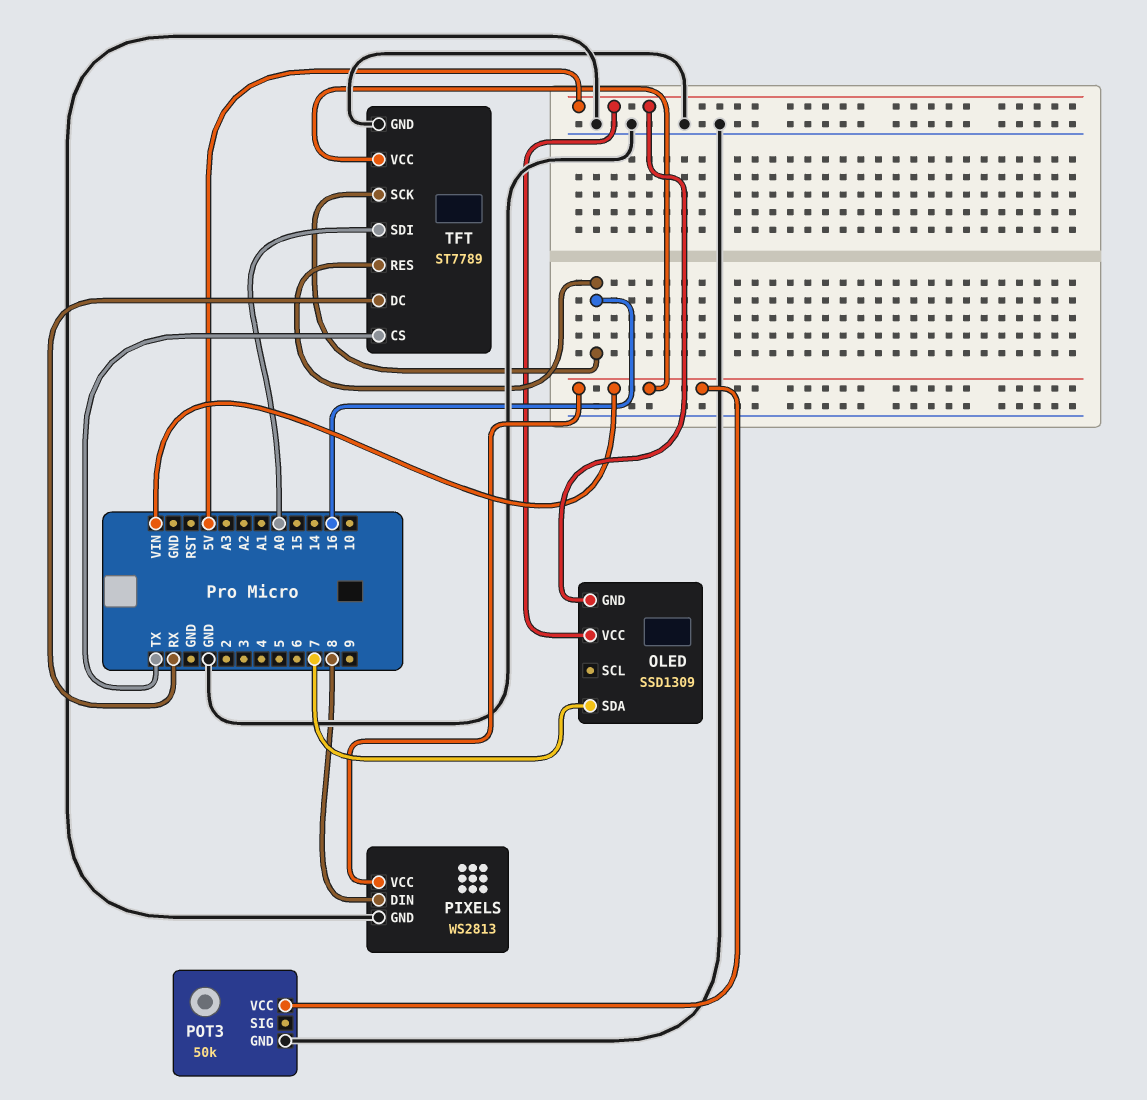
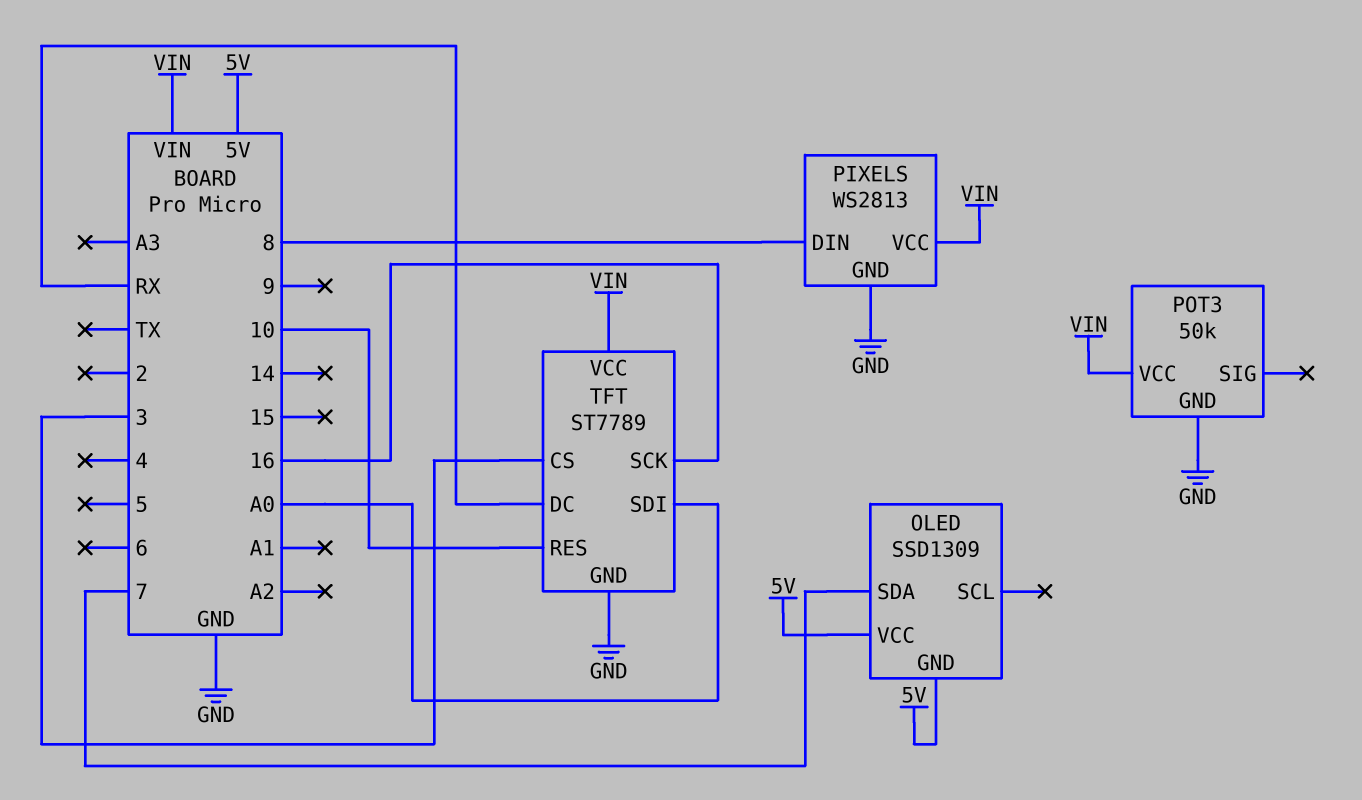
TFT pin CS: TX -> 3
TFT pin RES: 16 -> 10

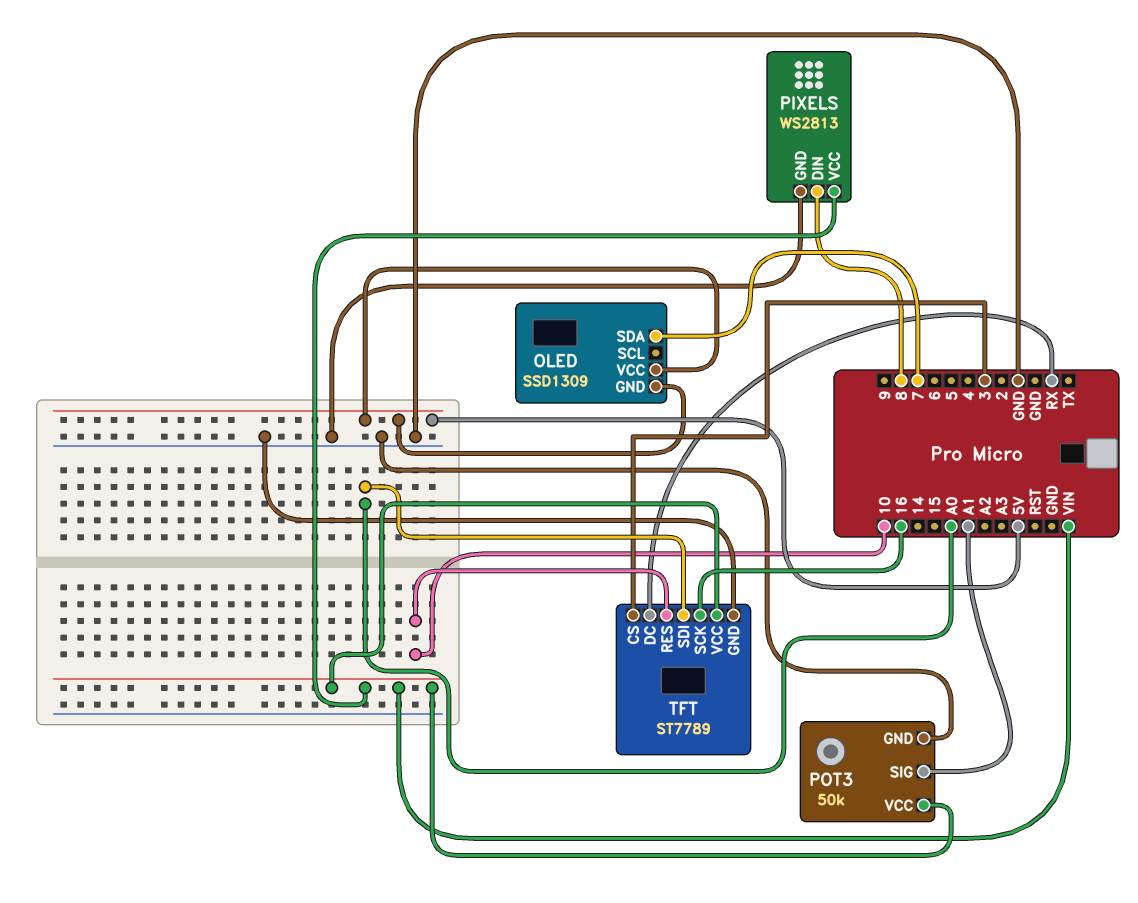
POT3 pin SIG: none -> A1

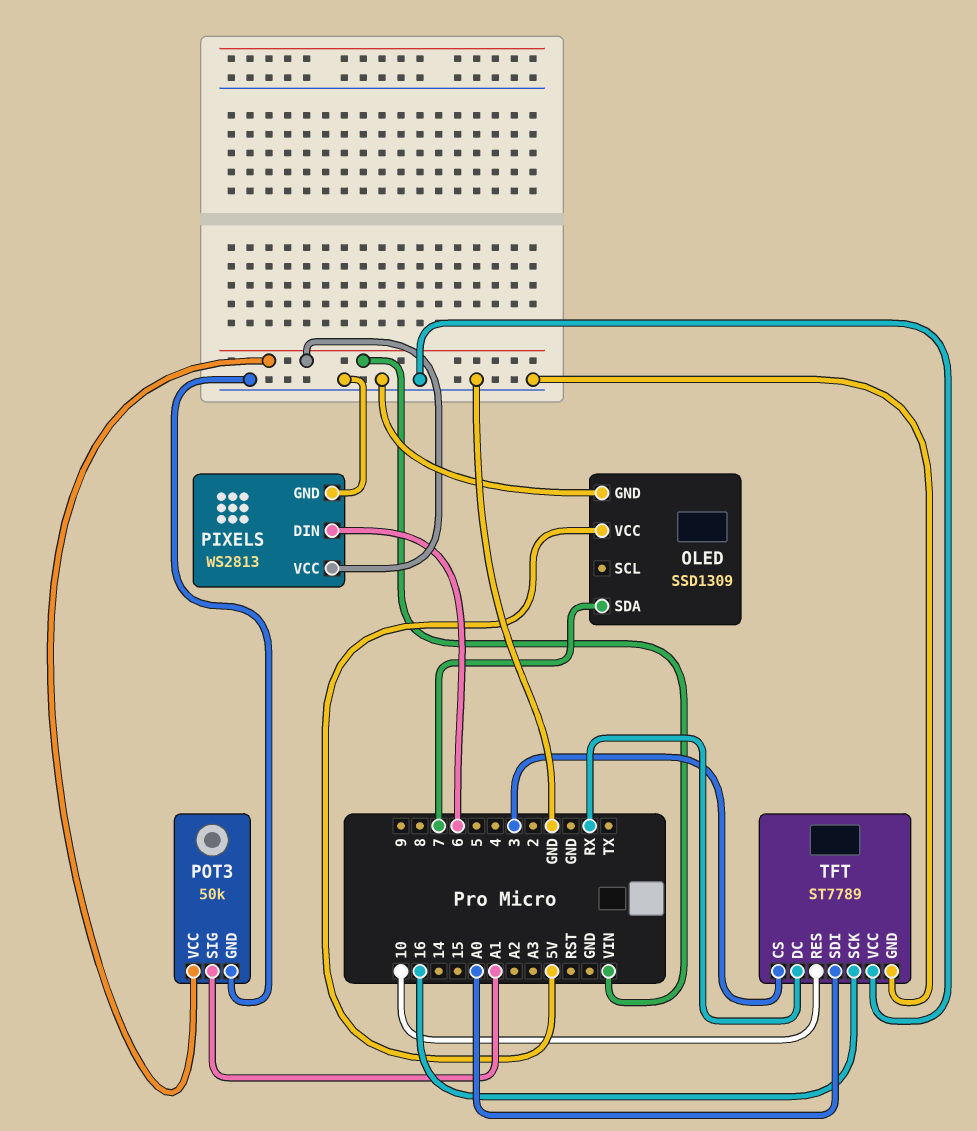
OLED pin GND: 5V -> GND
PIXELS pin DIN: 8 -> 6
TFT pin VCC: VIN -> GND

